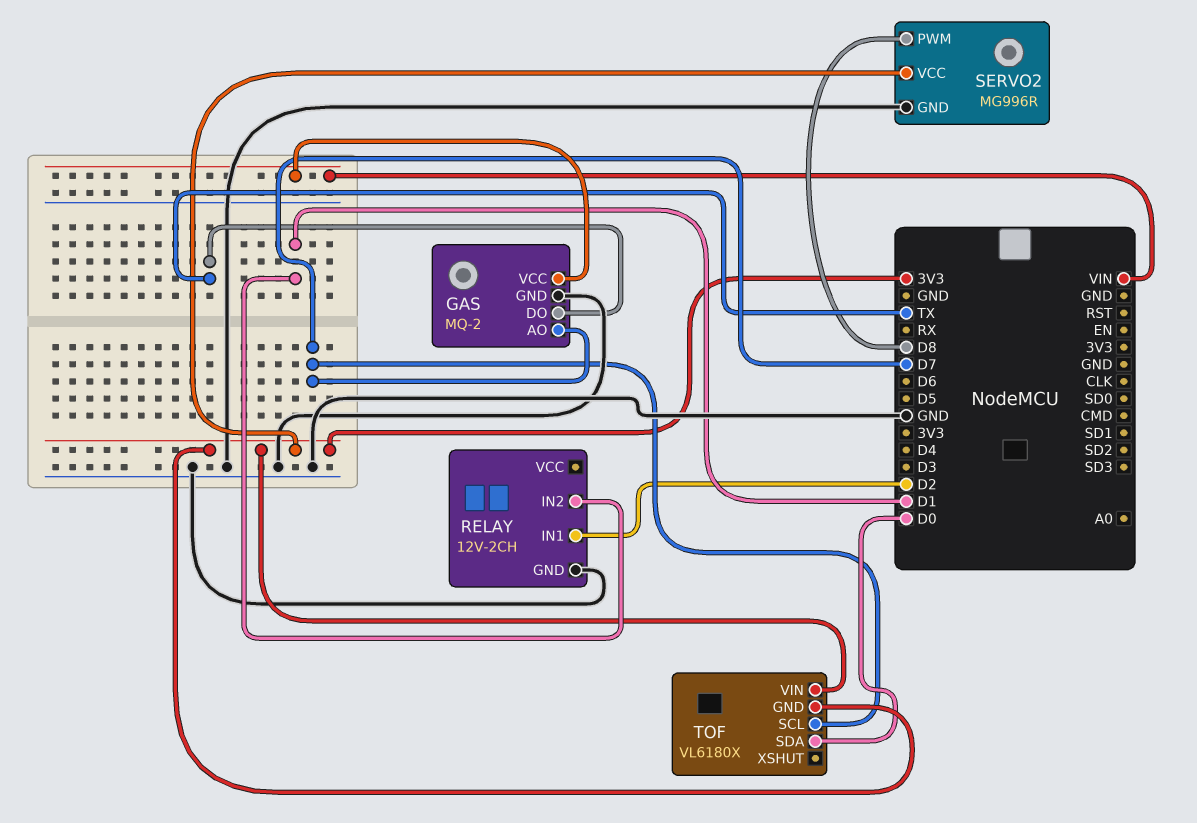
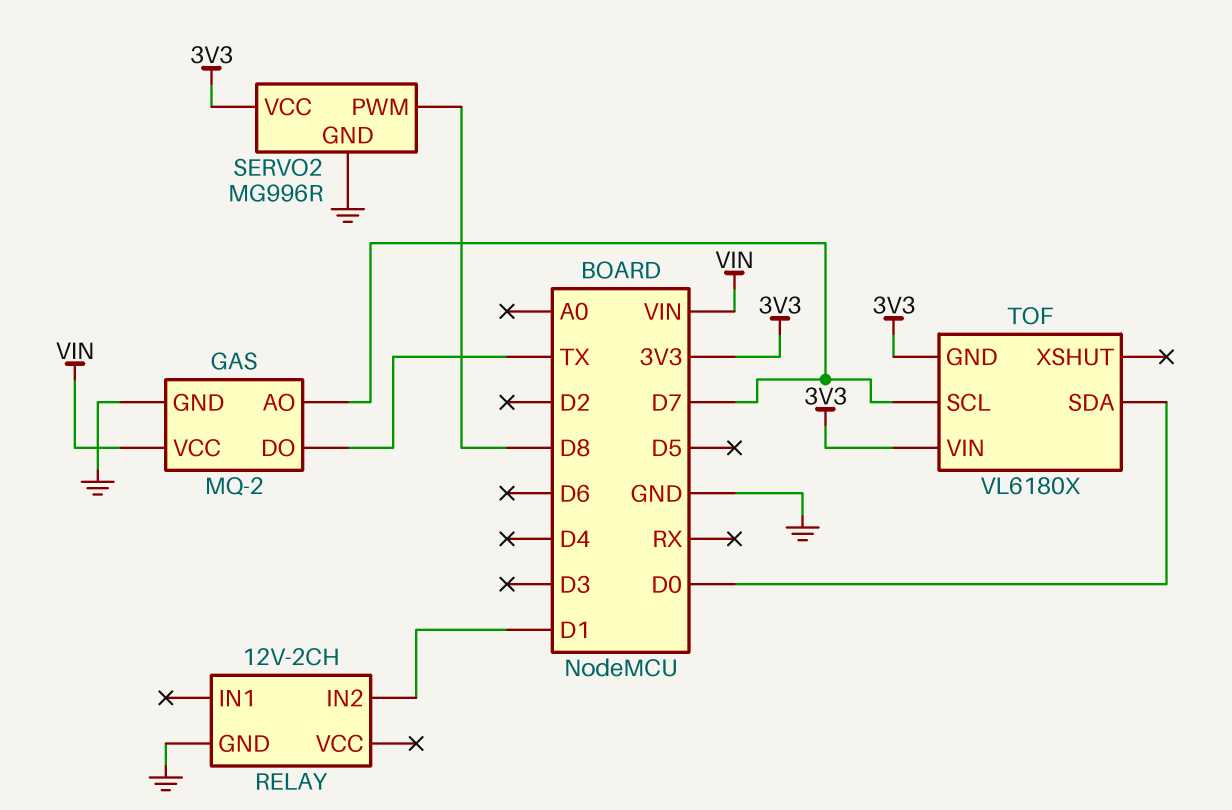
RELAY pin IN1: D2 -> none

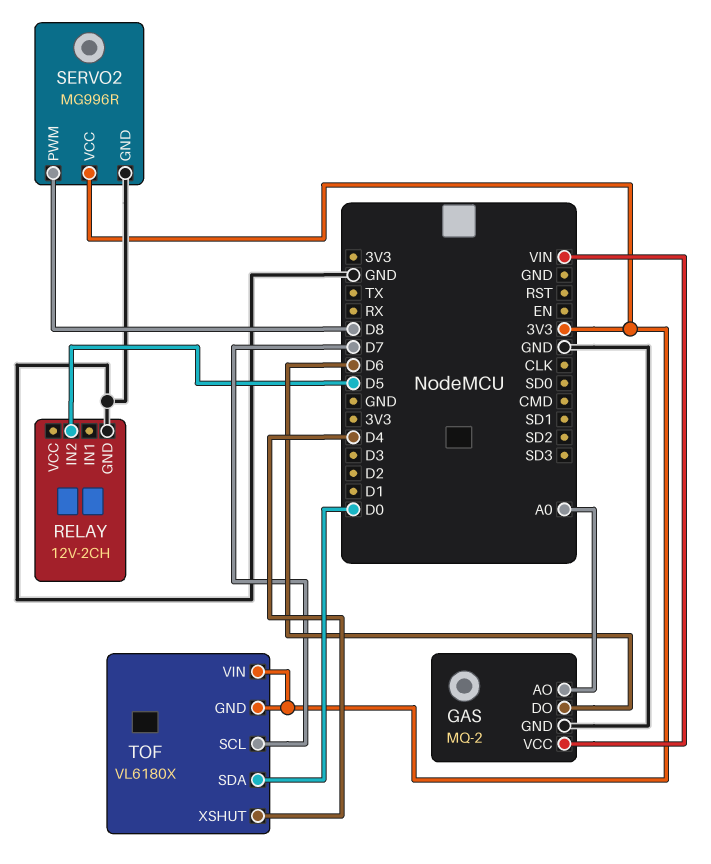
GAS pin AO: D7 -> A0
GAS pin DO: TX -> D6
RELAY pin IN2: D1 -> D5
TOF pin XSHUT: none -> D4

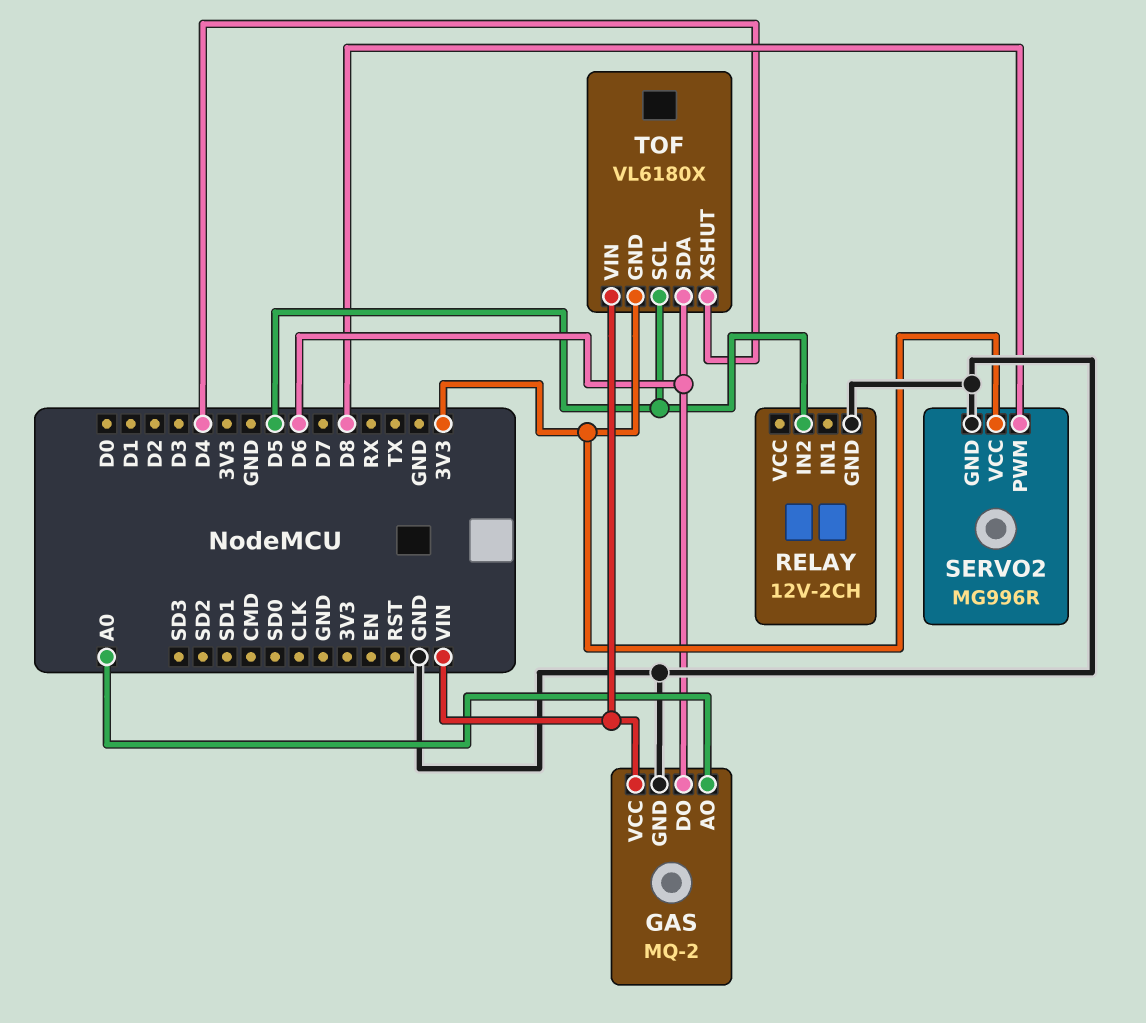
TOF pin SCL: D7 -> D5
TOF pin SDA: D0 -> D6
TOF pin VIN: 3V3 -> VIN

